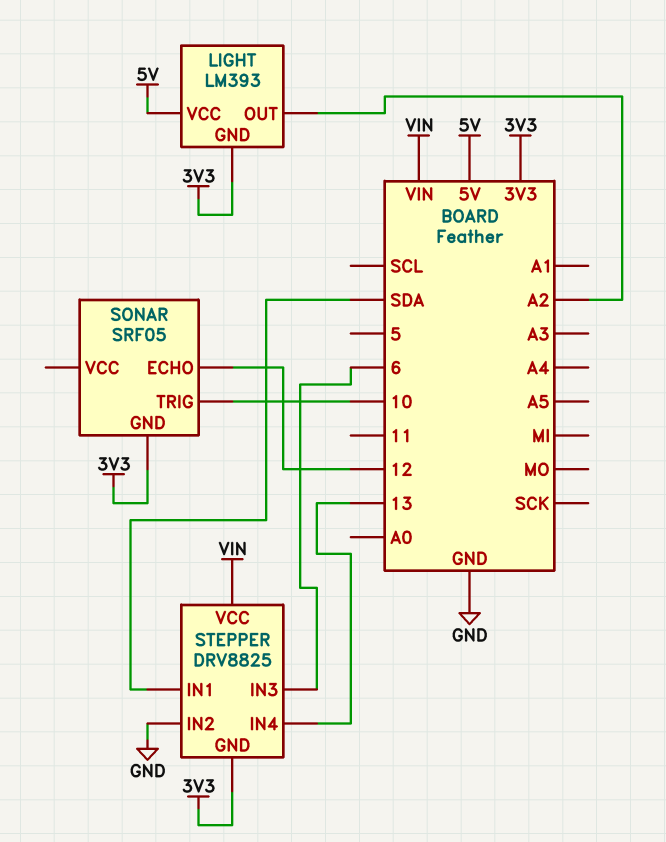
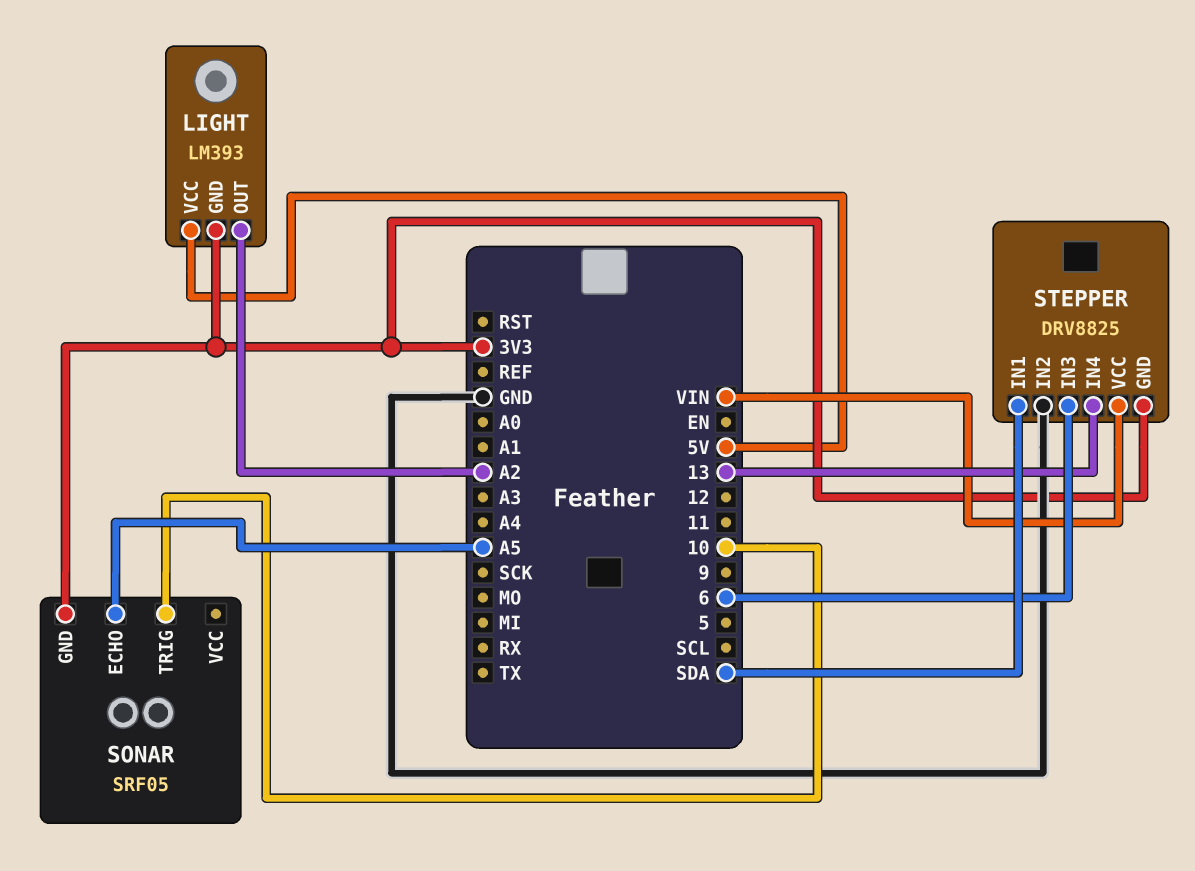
SONAR pin ECHO: 12 -> A5

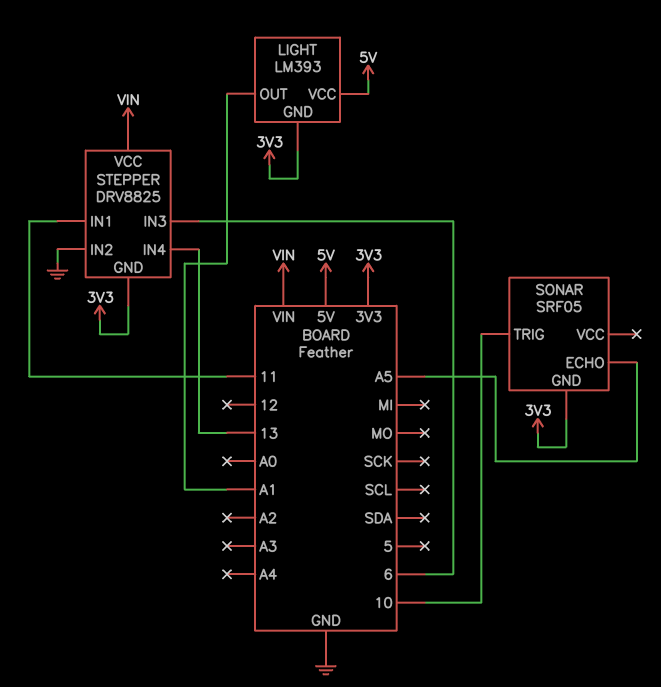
LIGHT pin OUT: A2 -> A1
STEPPER pin IN1: SDA -> 11

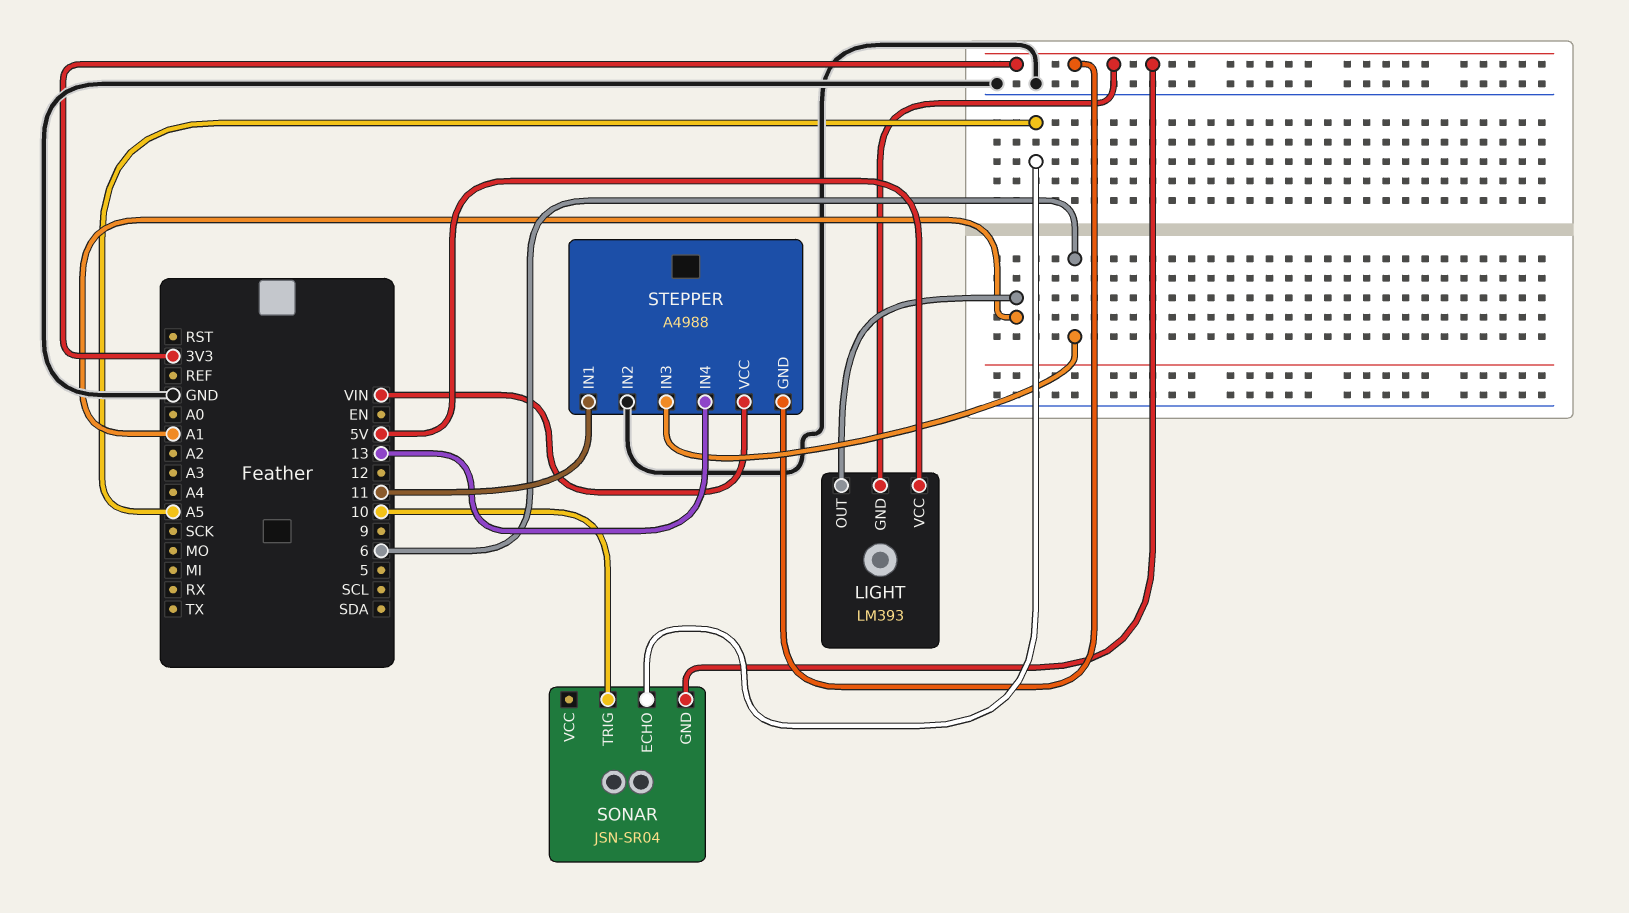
SONAR: SRF05 -> JSN-SR04
STEPPER: DRV8825 -> A4988

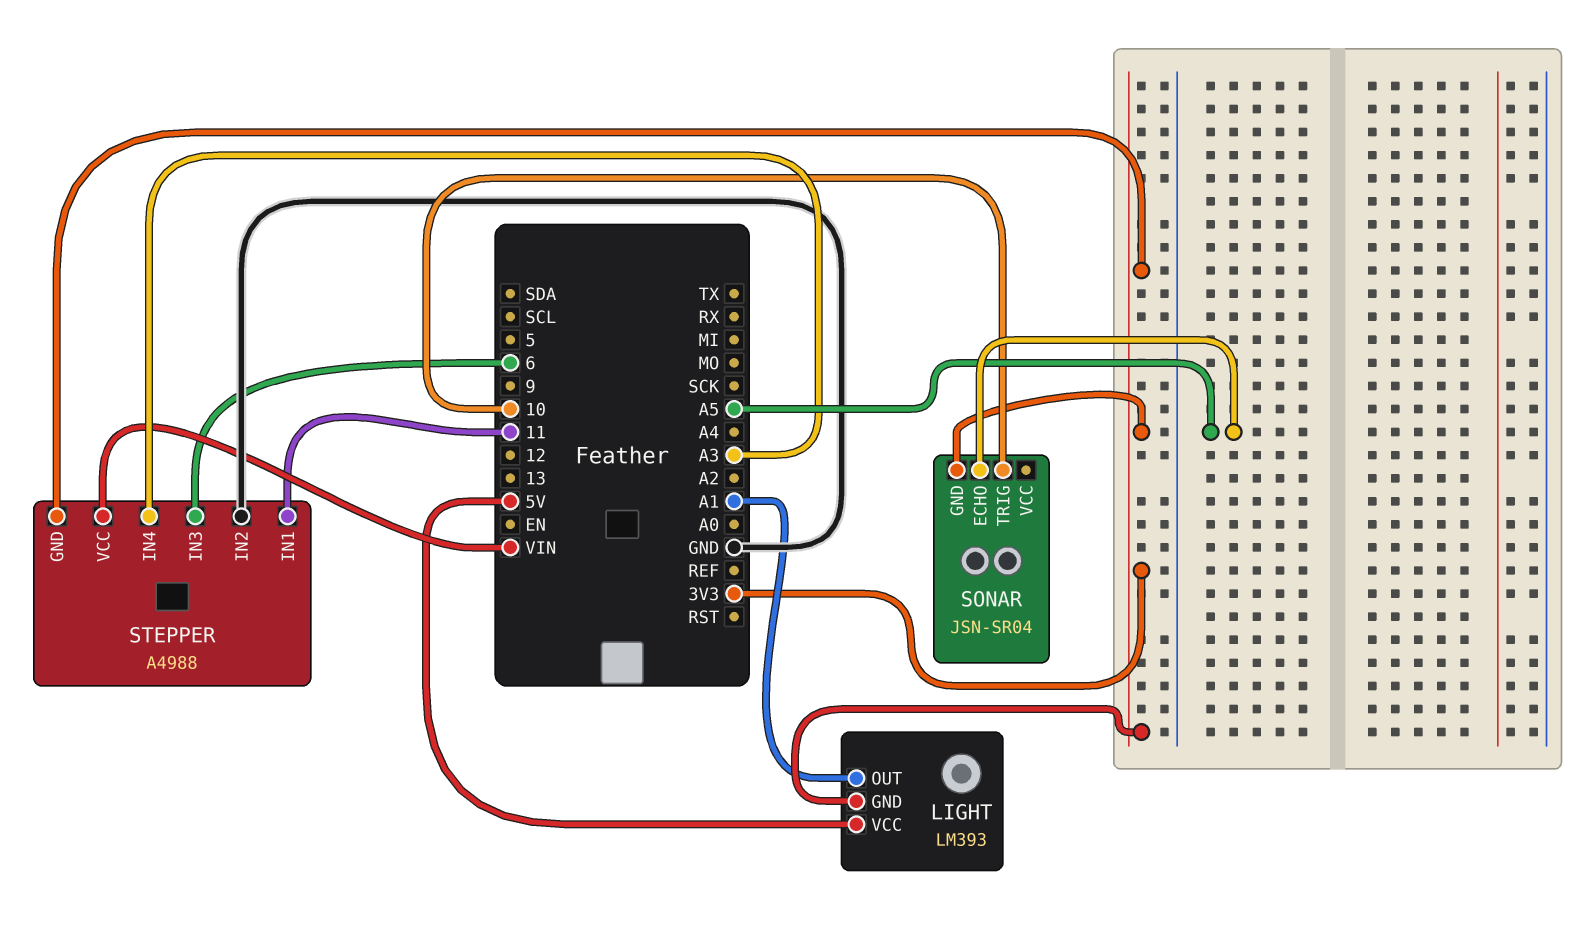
STEPPER pin IN4: 13 -> A3

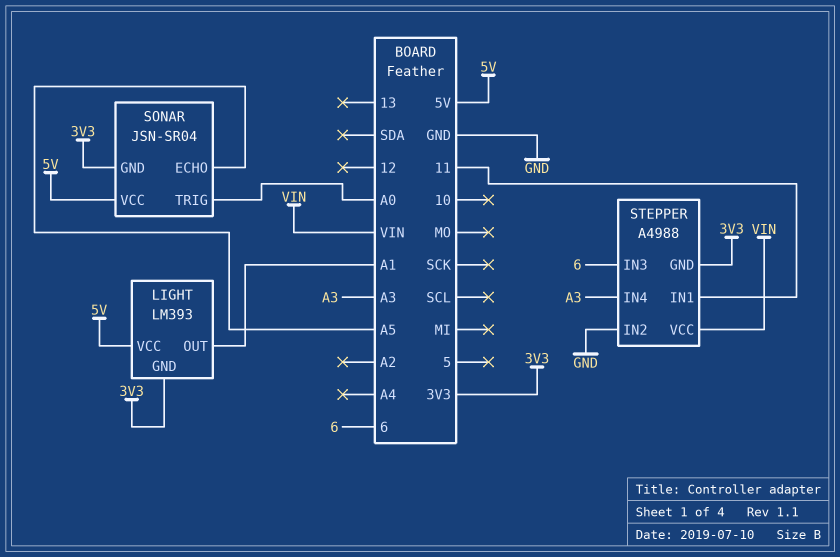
SONAR pin TRIG: 10 -> A0
SONAR pin VCC: none -> 5V

